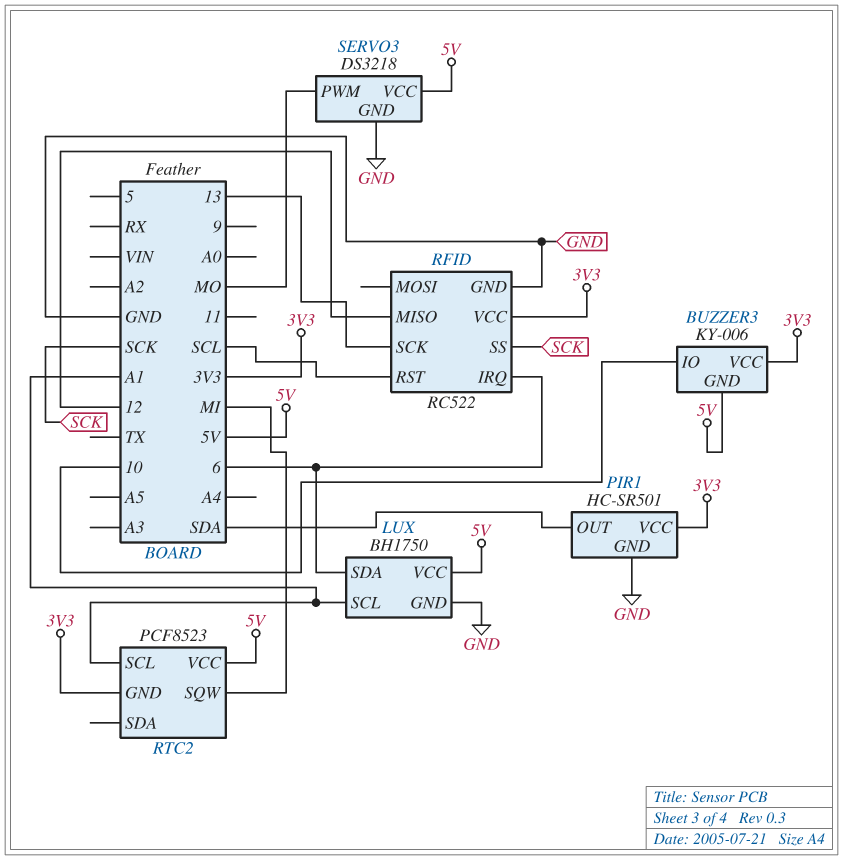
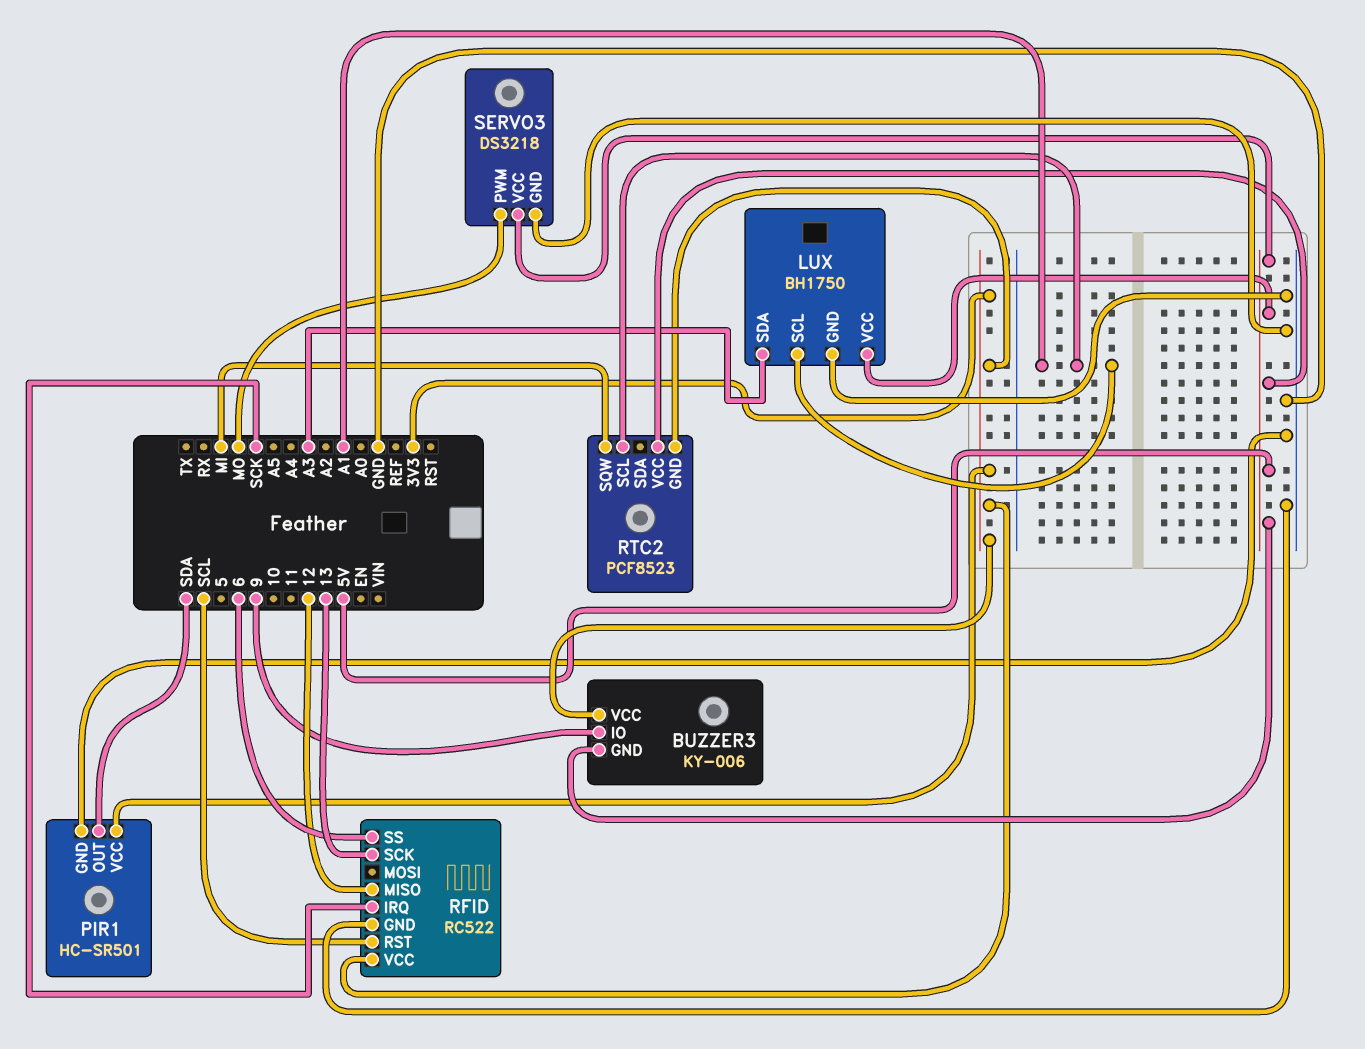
BUZZER3 pin IO: 10 -> 9
LUX pin SDA: 6 -> A3
RFID pin IRQ: 6 -> SCK
RFID pin SS: SCK -> 6

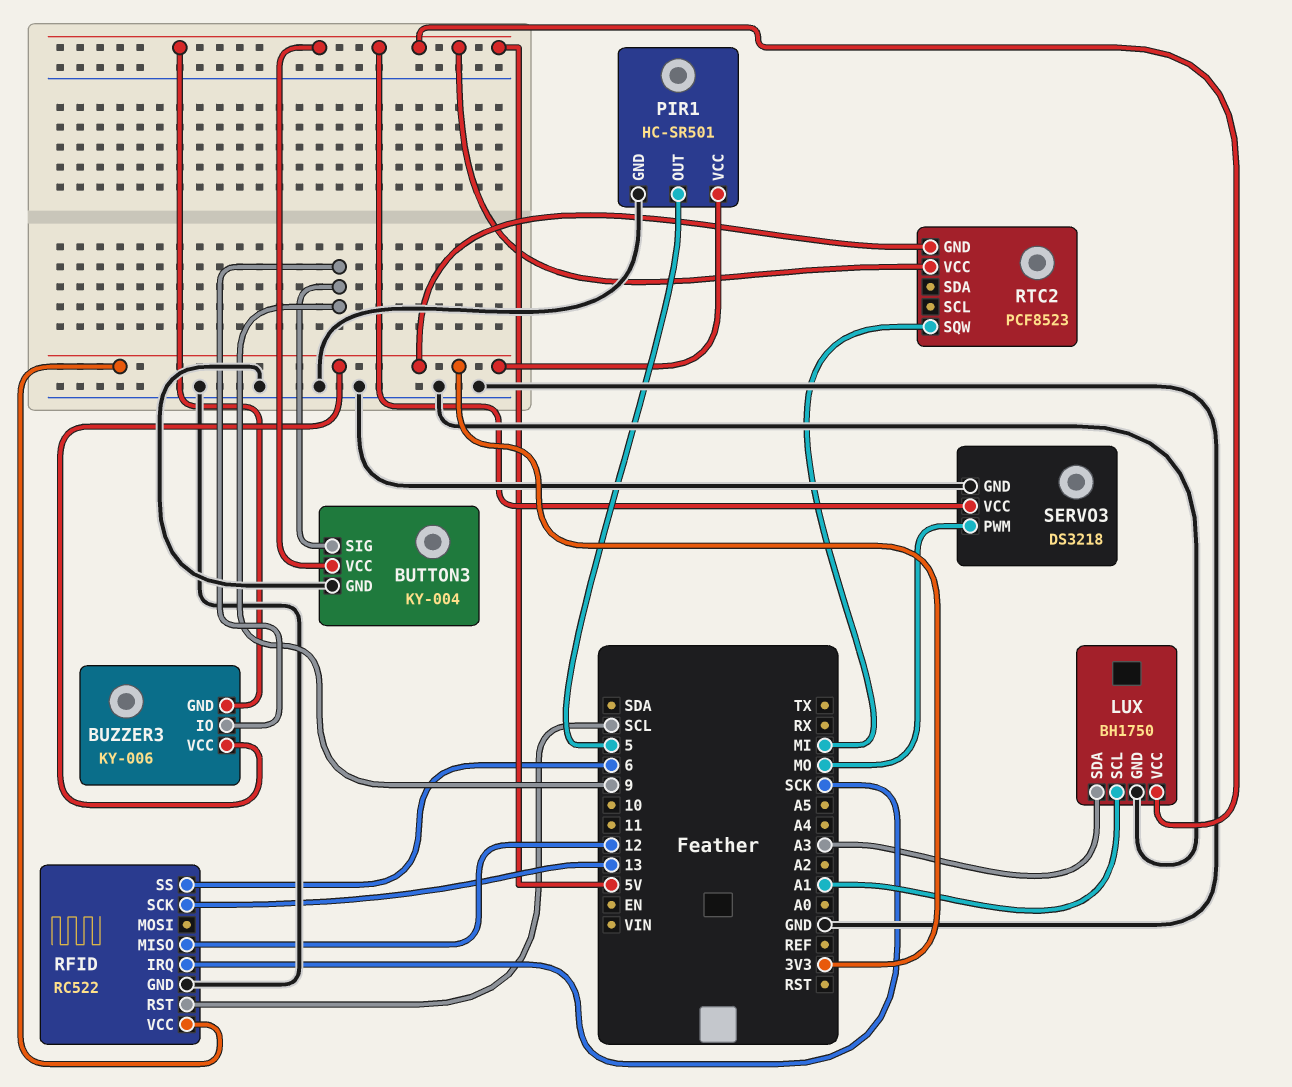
BUTTON3: none -> KY-004
BUTTON3 pin GND: none -> GND
BUTTON3 pin SIG: none -> 9
BUTTON3 pin VCC: none -> 5V
PIR1 pin OUT: SDA -> 5
RTC2 pin SCL: A1 -> none

